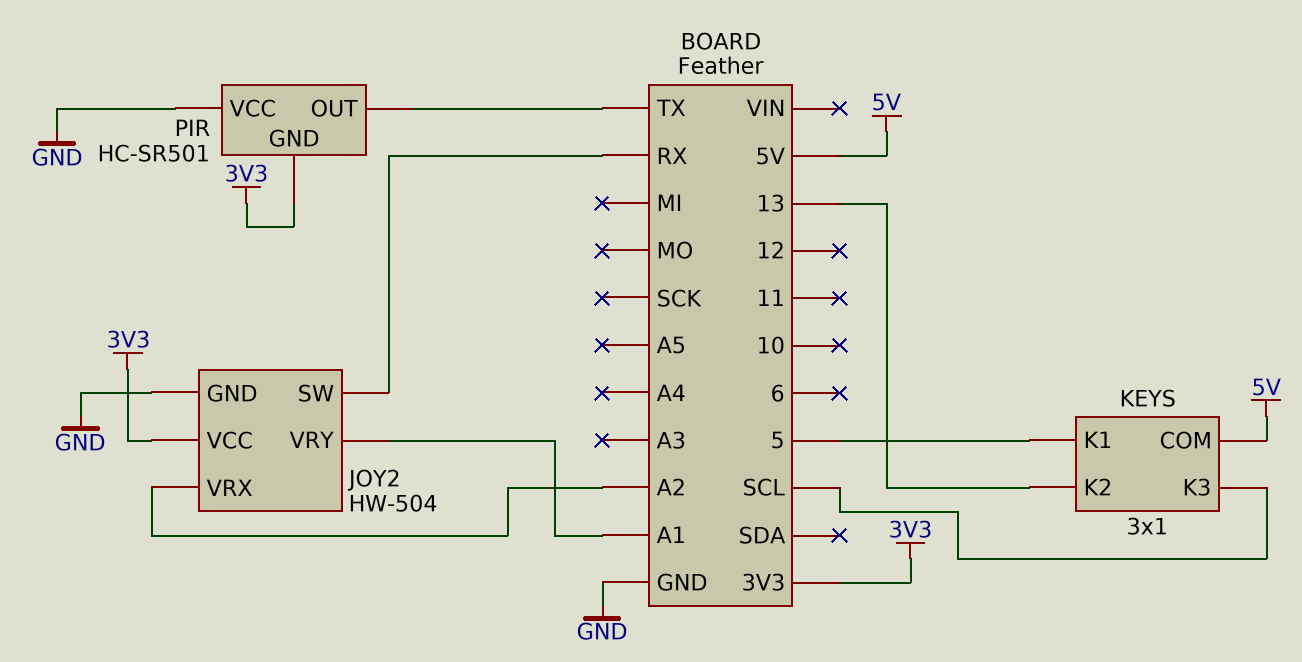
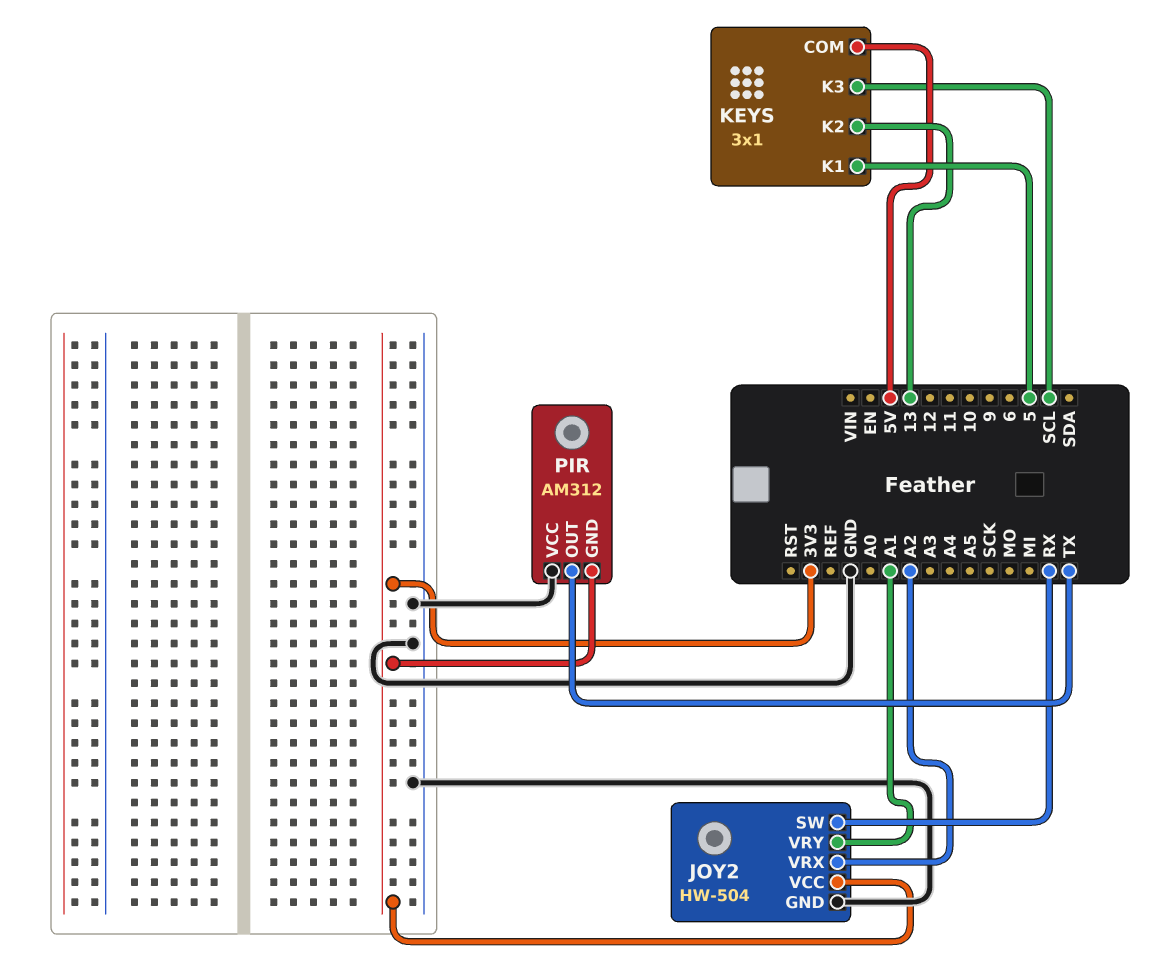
PIR: HC-SR501 -> AM312

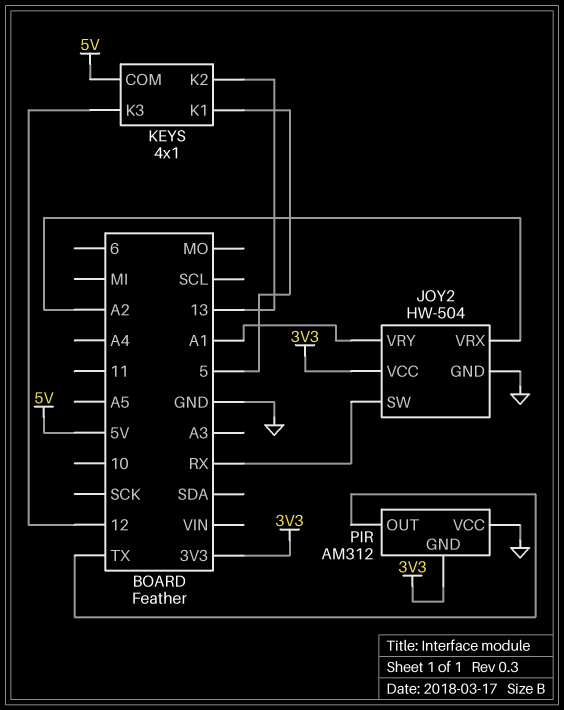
KEYS: 3x1 -> 4x1
KEYS pin K3: SCL -> 12

